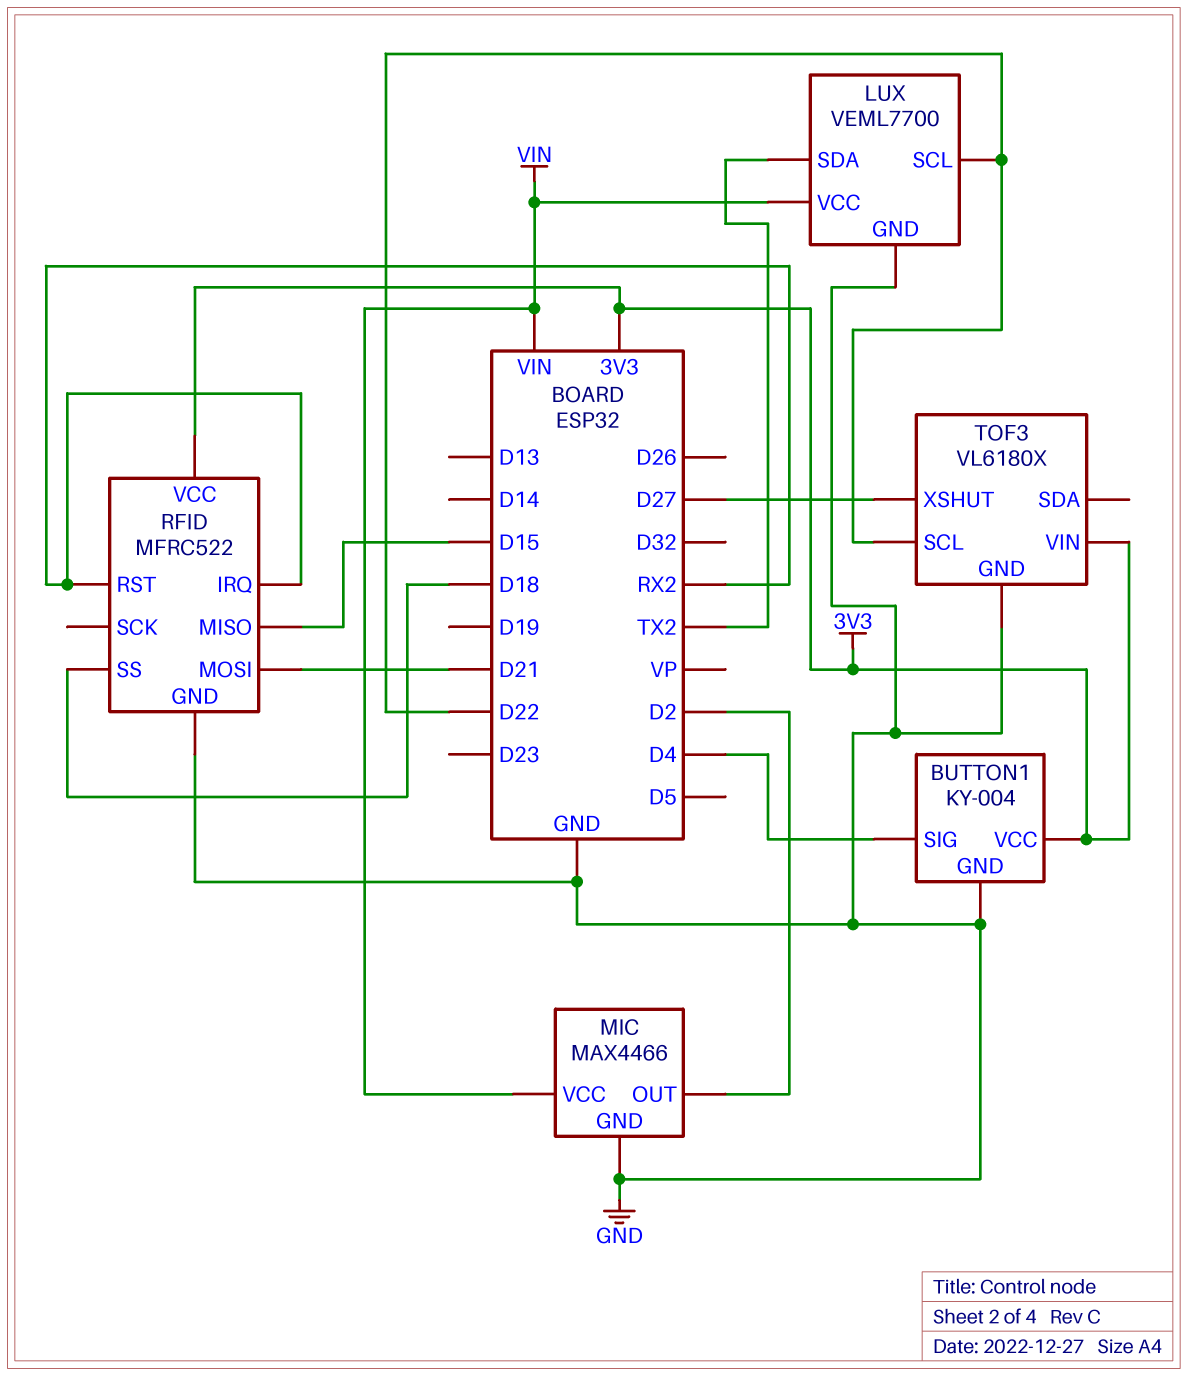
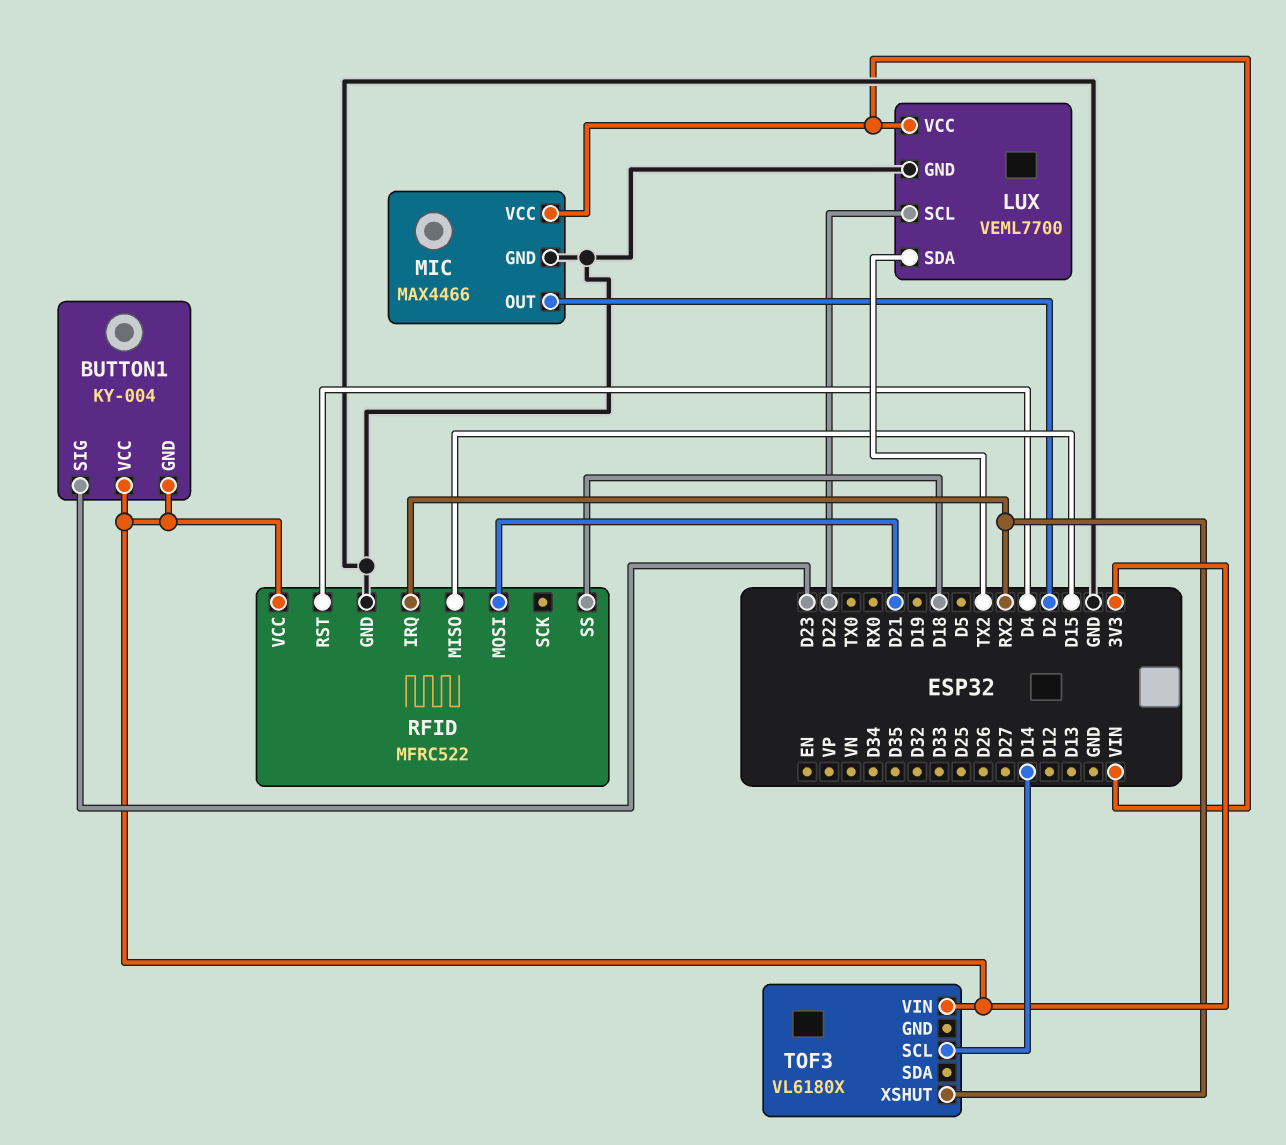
BUTTON1 pin GND: GND -> 3V3
BUTTON1 pin SIG: D4 -> D23
RFID pin RST: RX2 -> D4
TOF3 pin GND: GND -> none
TOF3 pin SCL: D22 -> D14
TOF3 pin XSHUT: D27 -> RX2

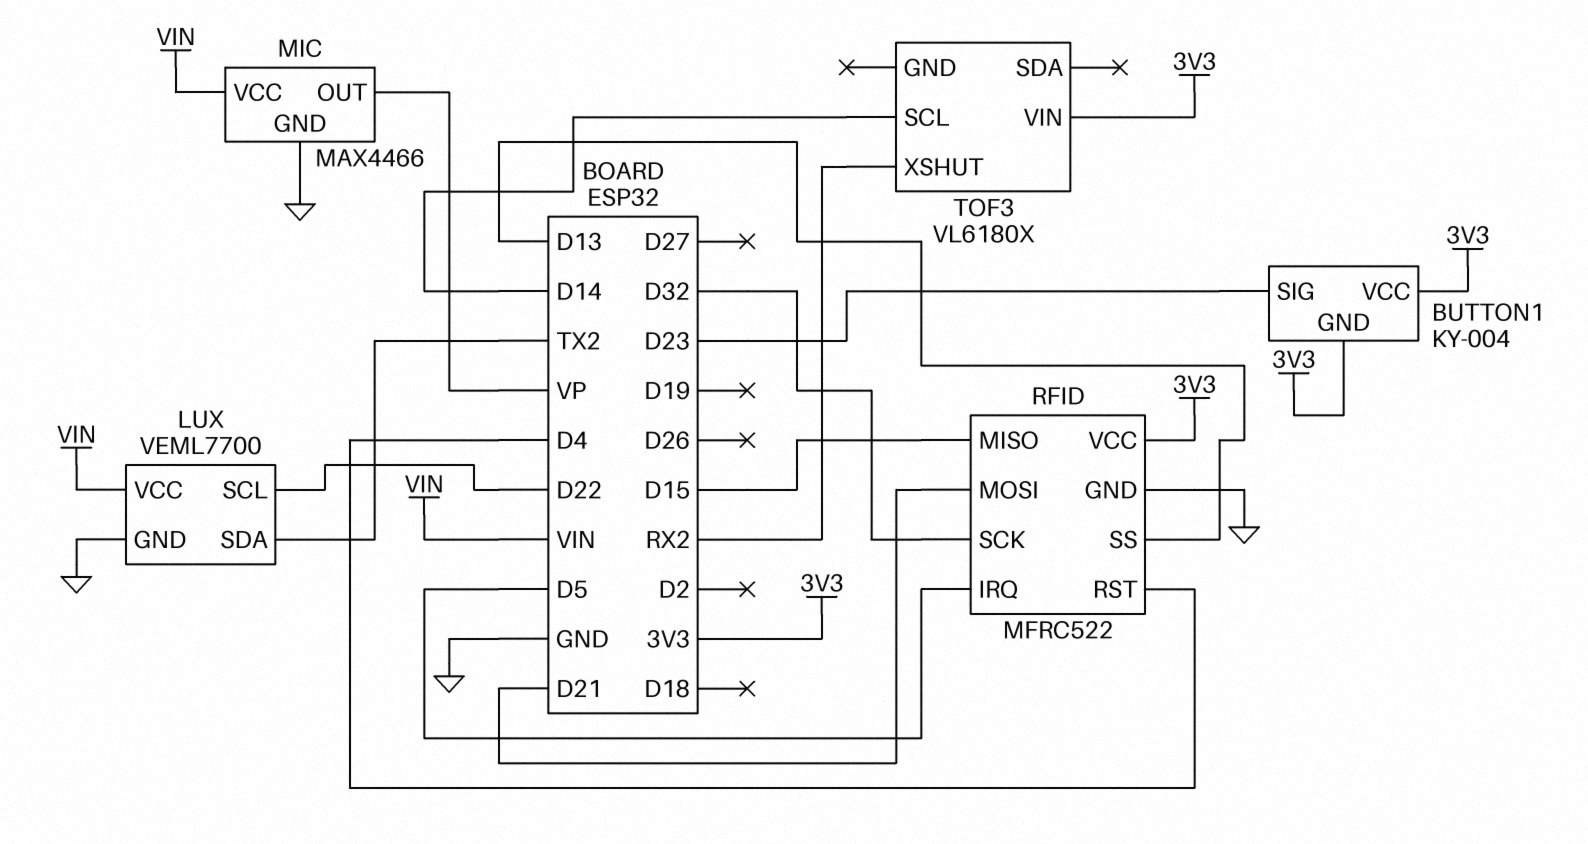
MIC pin OUT: D2 -> VP
RFID pin IRQ: RX2 -> D5
RFID pin SCK: none -> D32
RFID pin SS: D18 -> D13

